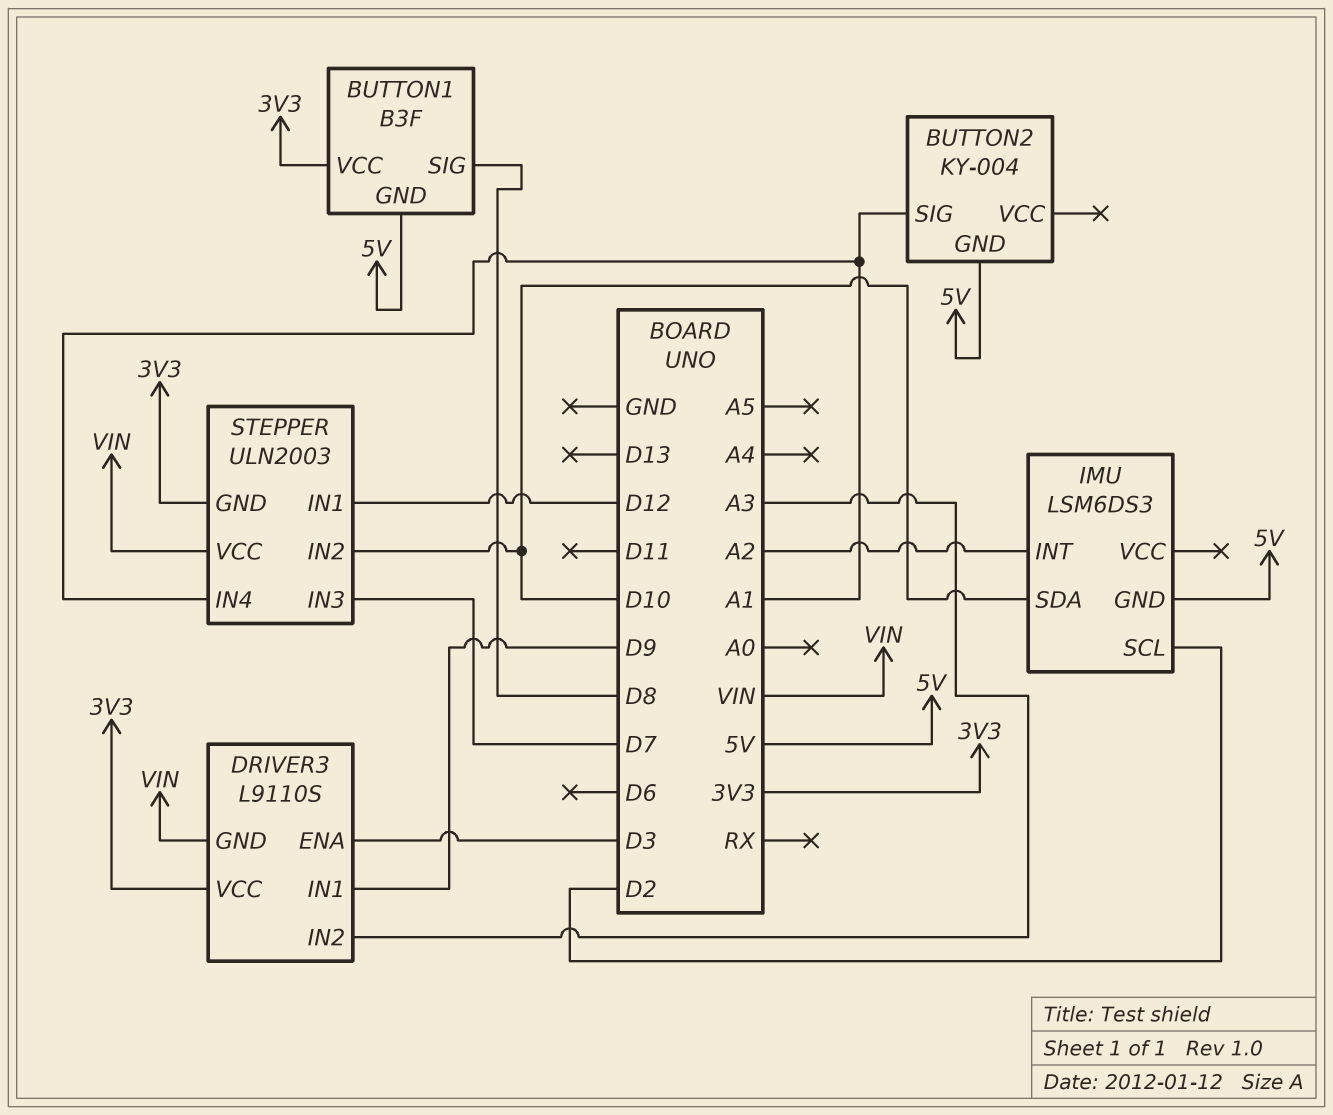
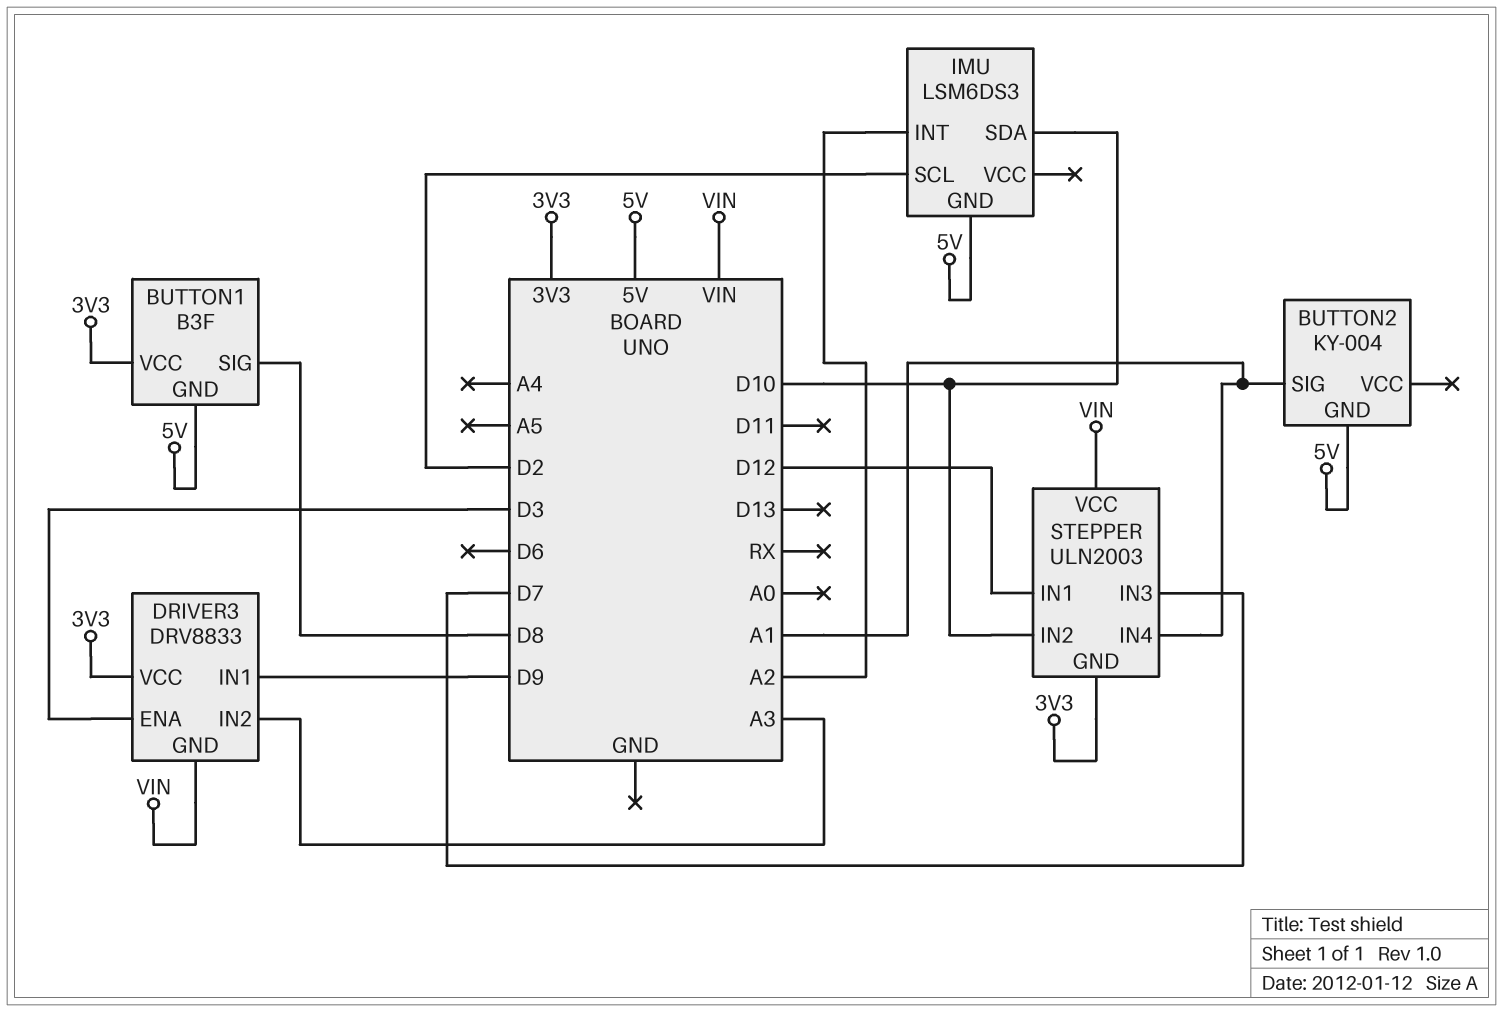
DRIVER3: L9110S -> DRV8833

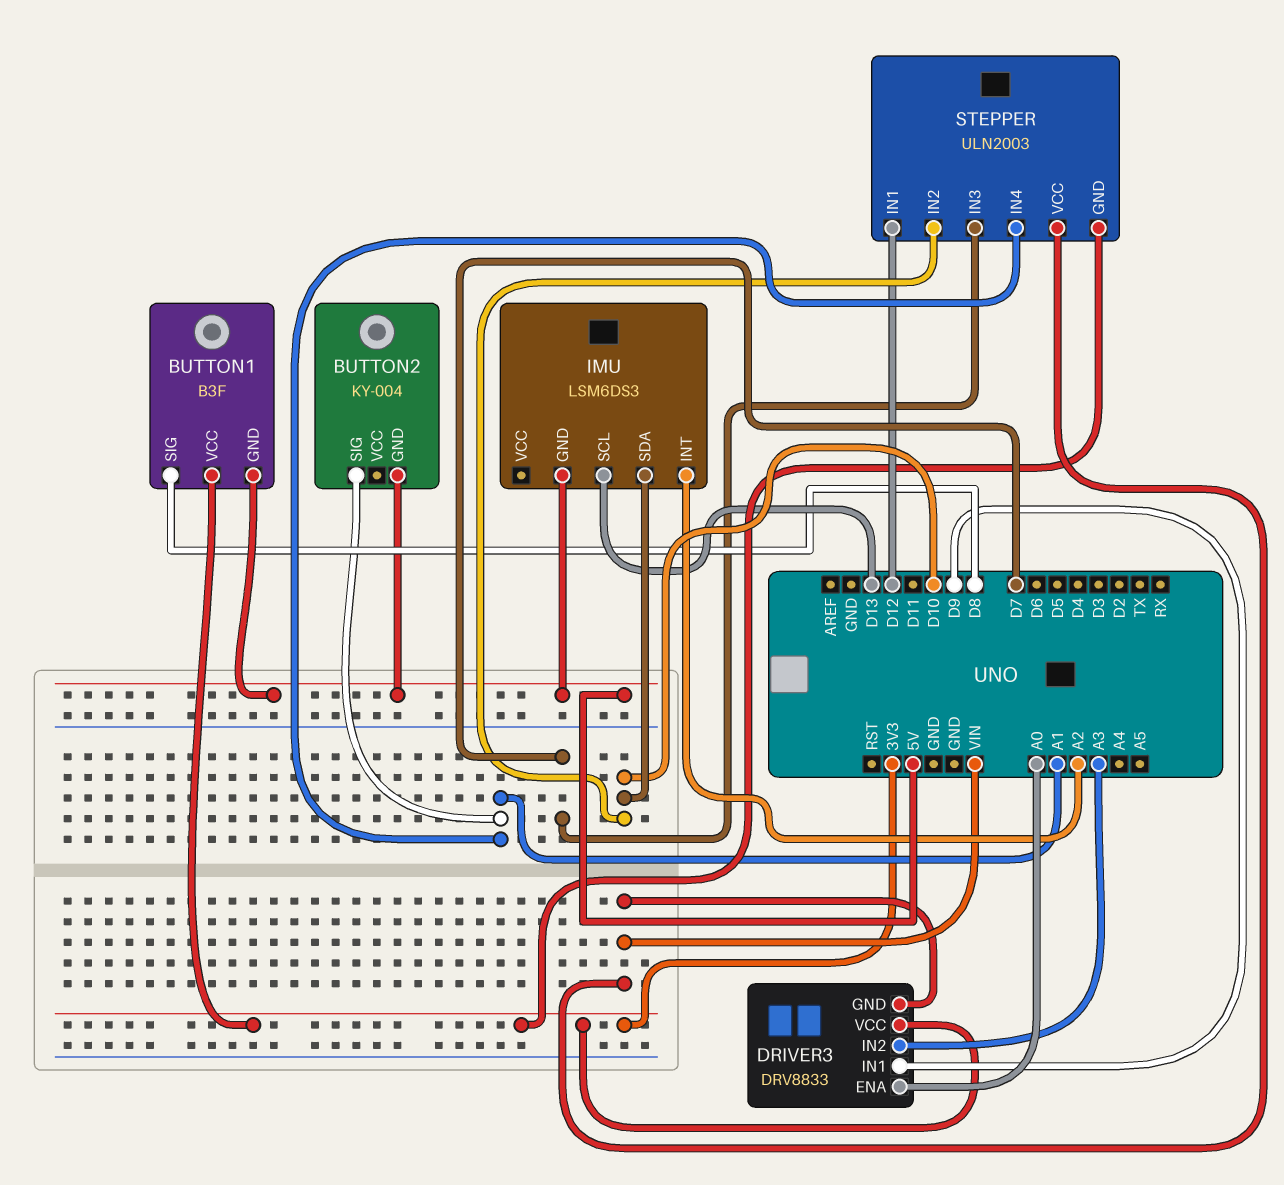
DRIVER3 pin ENA: D3 -> A0
IMU pin SCL: D2 -> D13

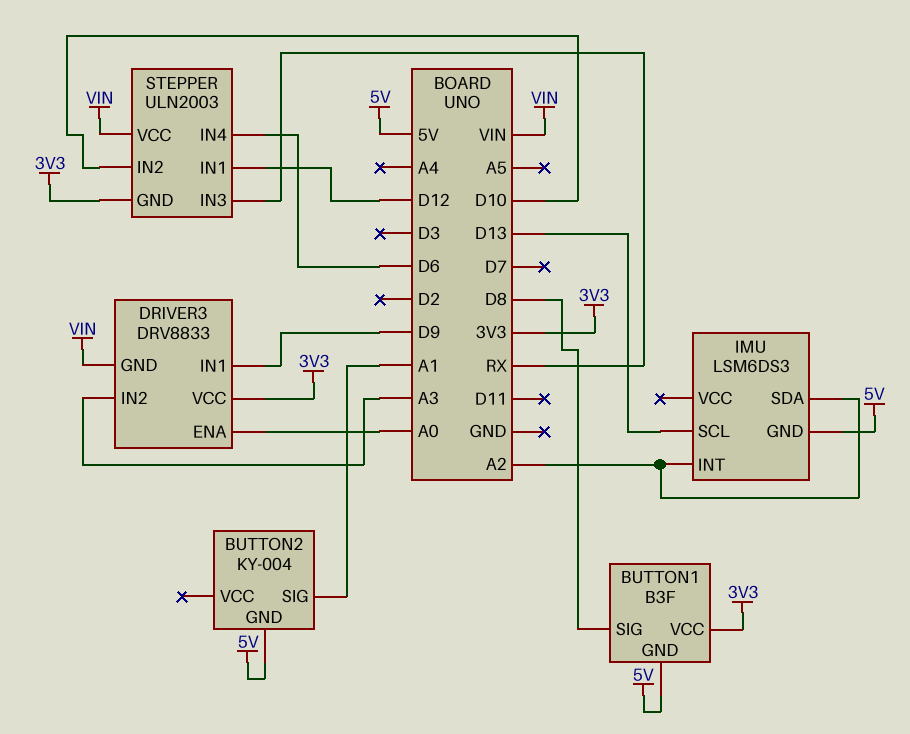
IMU pin SDA: D10 -> A2
STEPPER pin IN3: D7 -> RX
STEPPER pin IN4: A1 -> D6

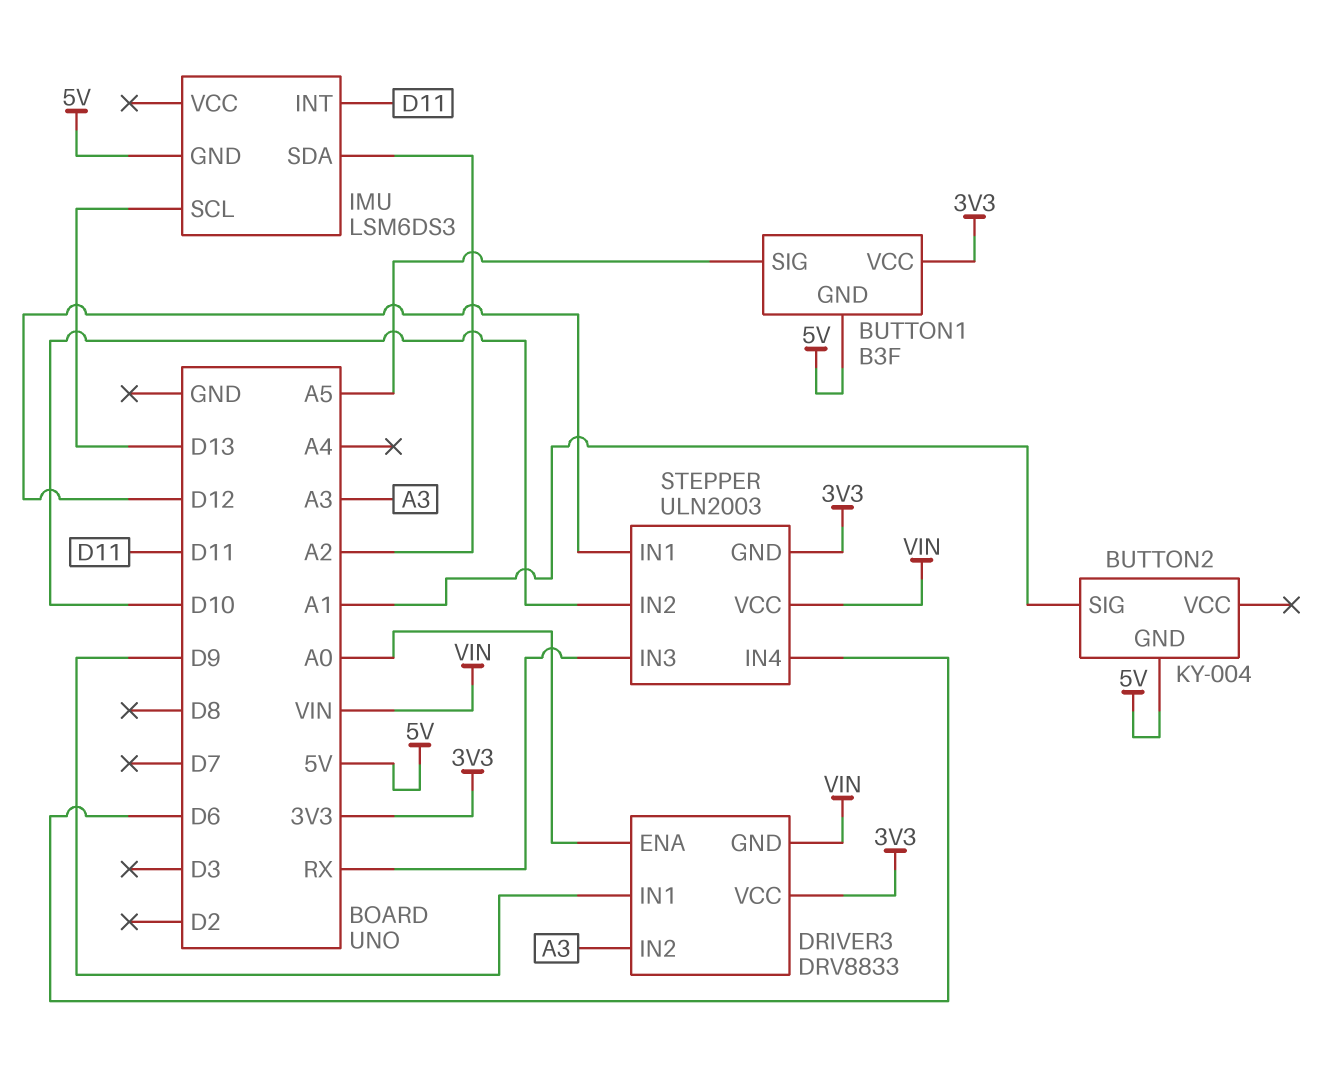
BUTTON1 pin SIG: D8 -> A5
IMU pin INT: A2 -> D11

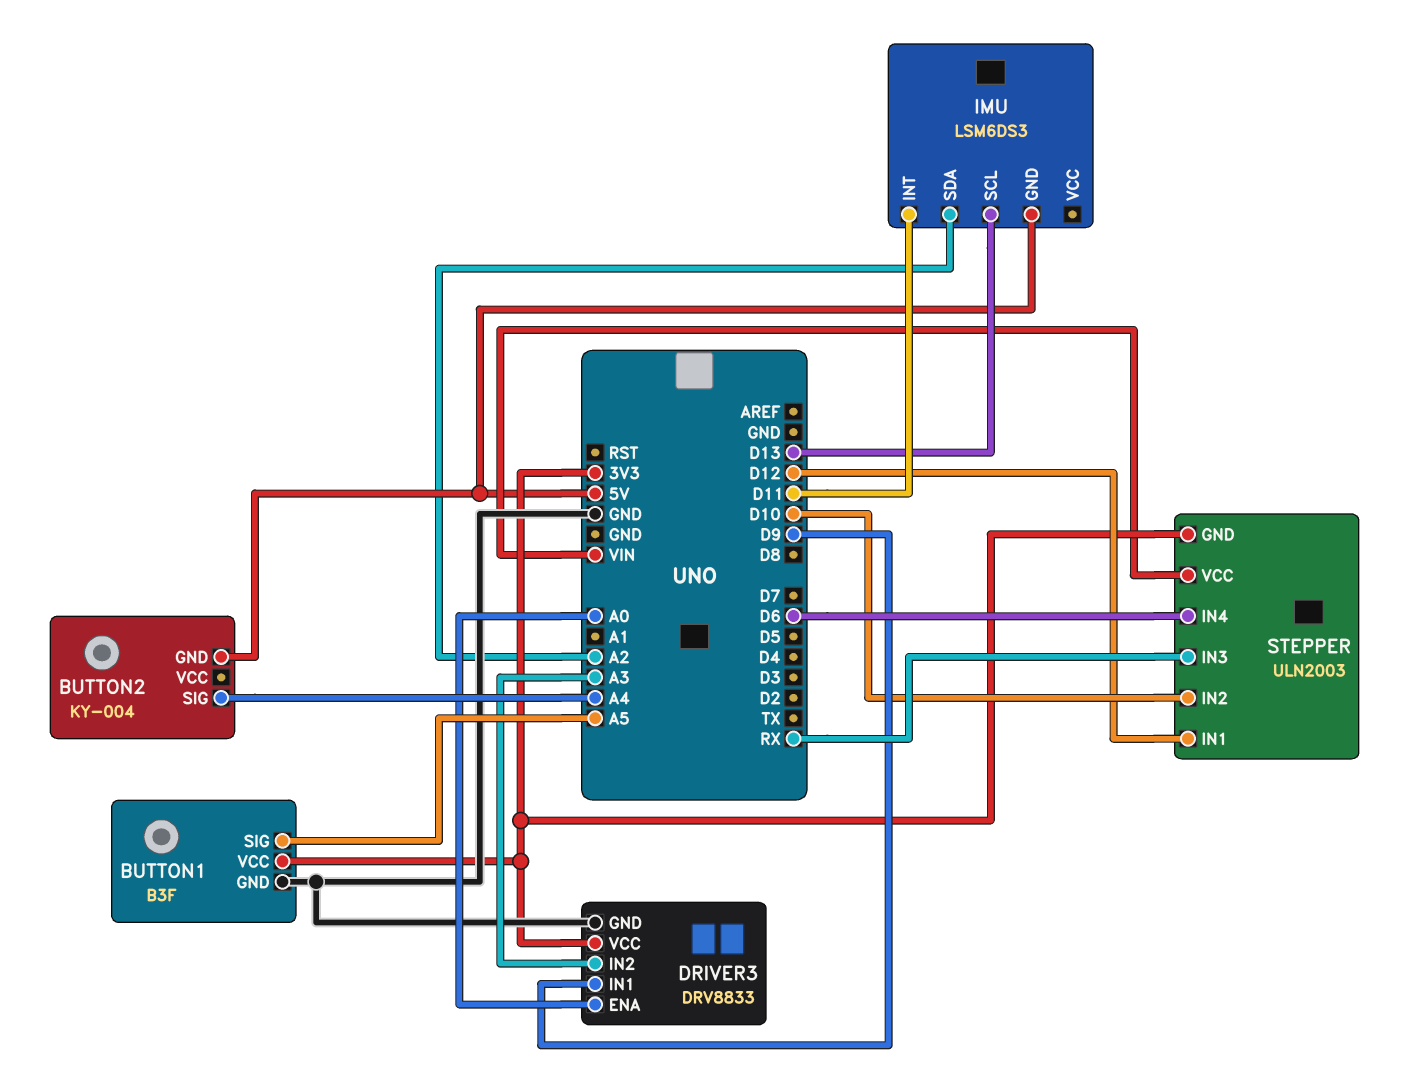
BUTTON1 pin GND: 5V -> GND
BUTTON2 pin SIG: A1 -> A4
DRIVER3 pin GND: VIN -> GND

